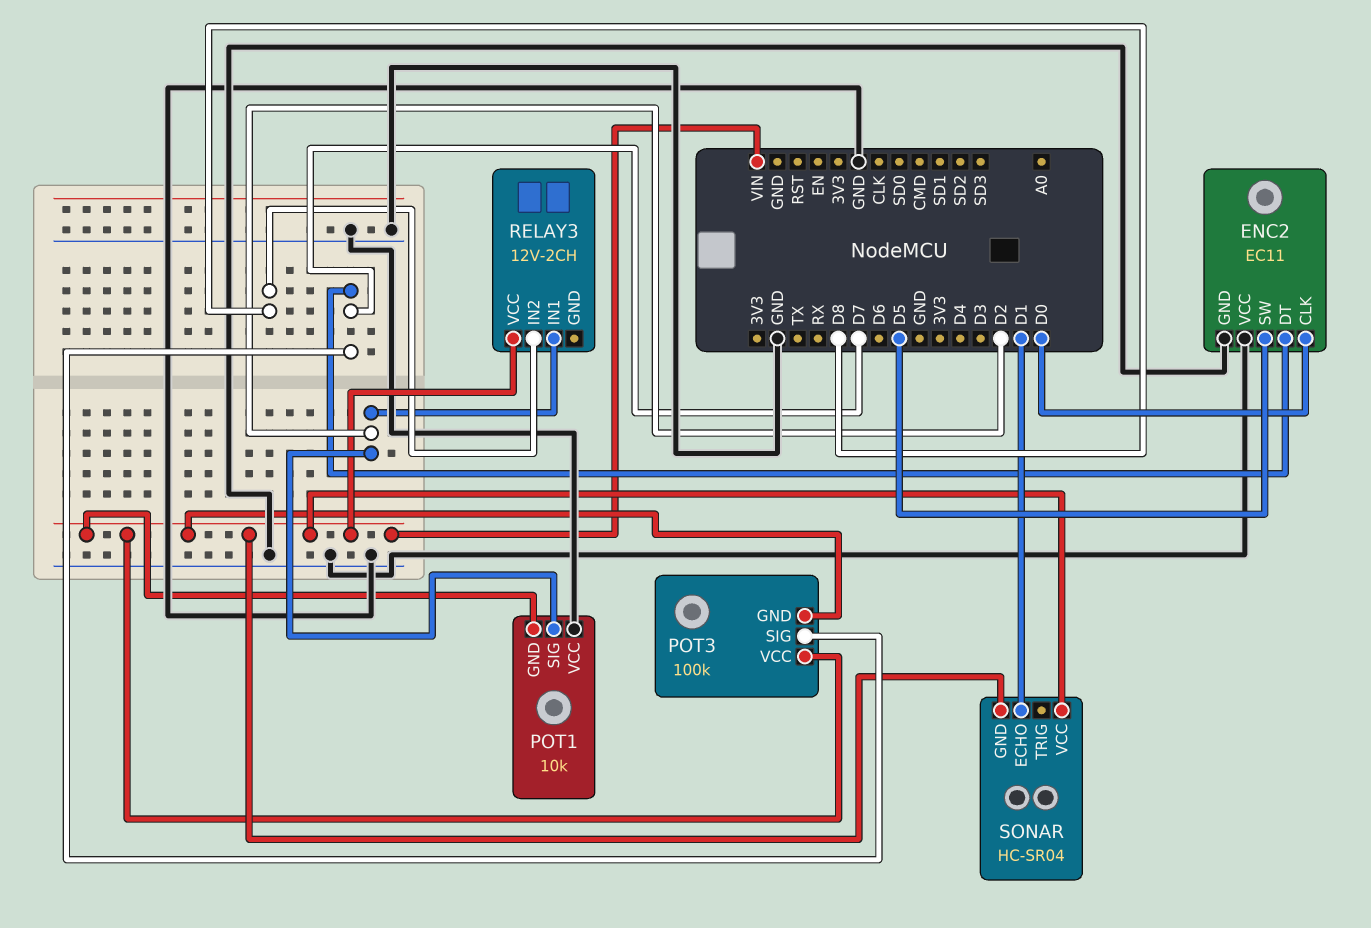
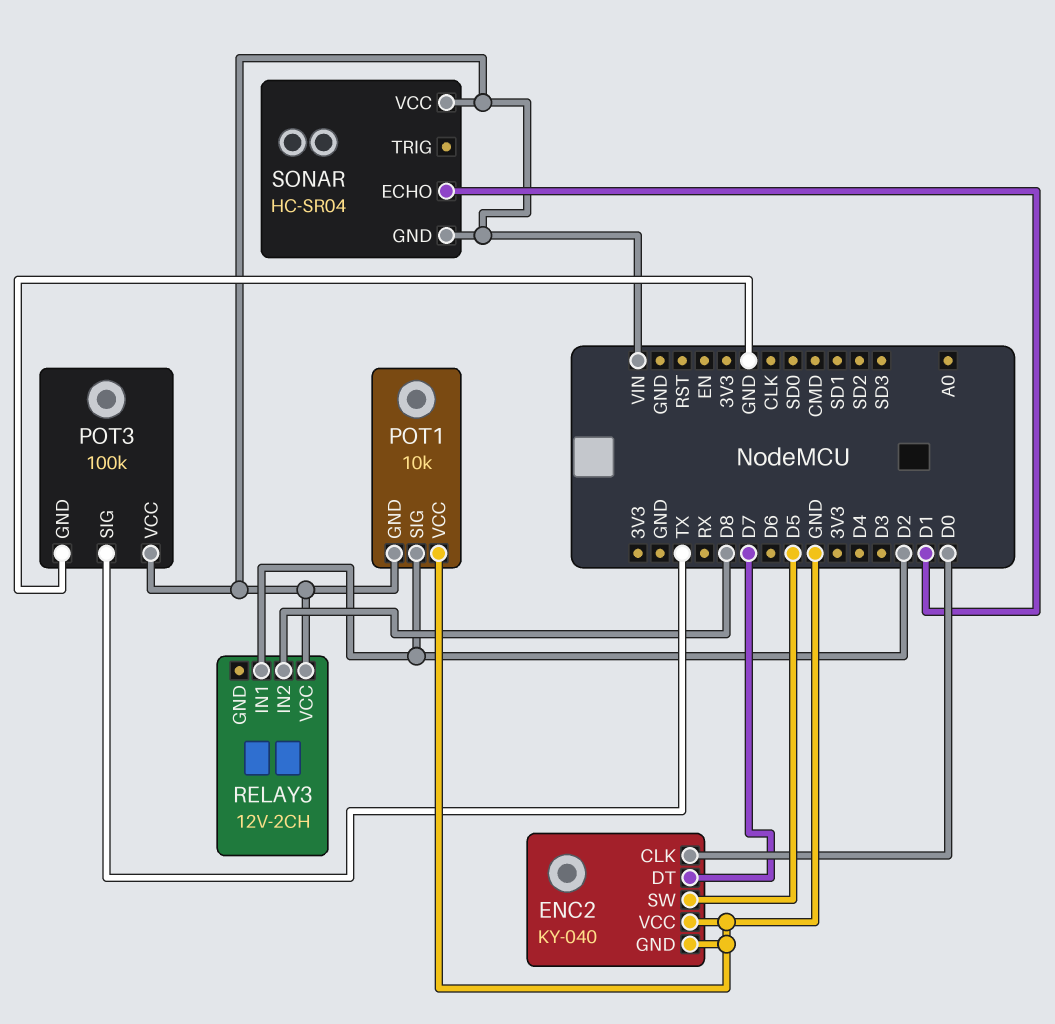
ENC2: EC11 -> KY-040
POT3 pin GND: VIN -> GND
POT3 pin SIG: D7 -> TX

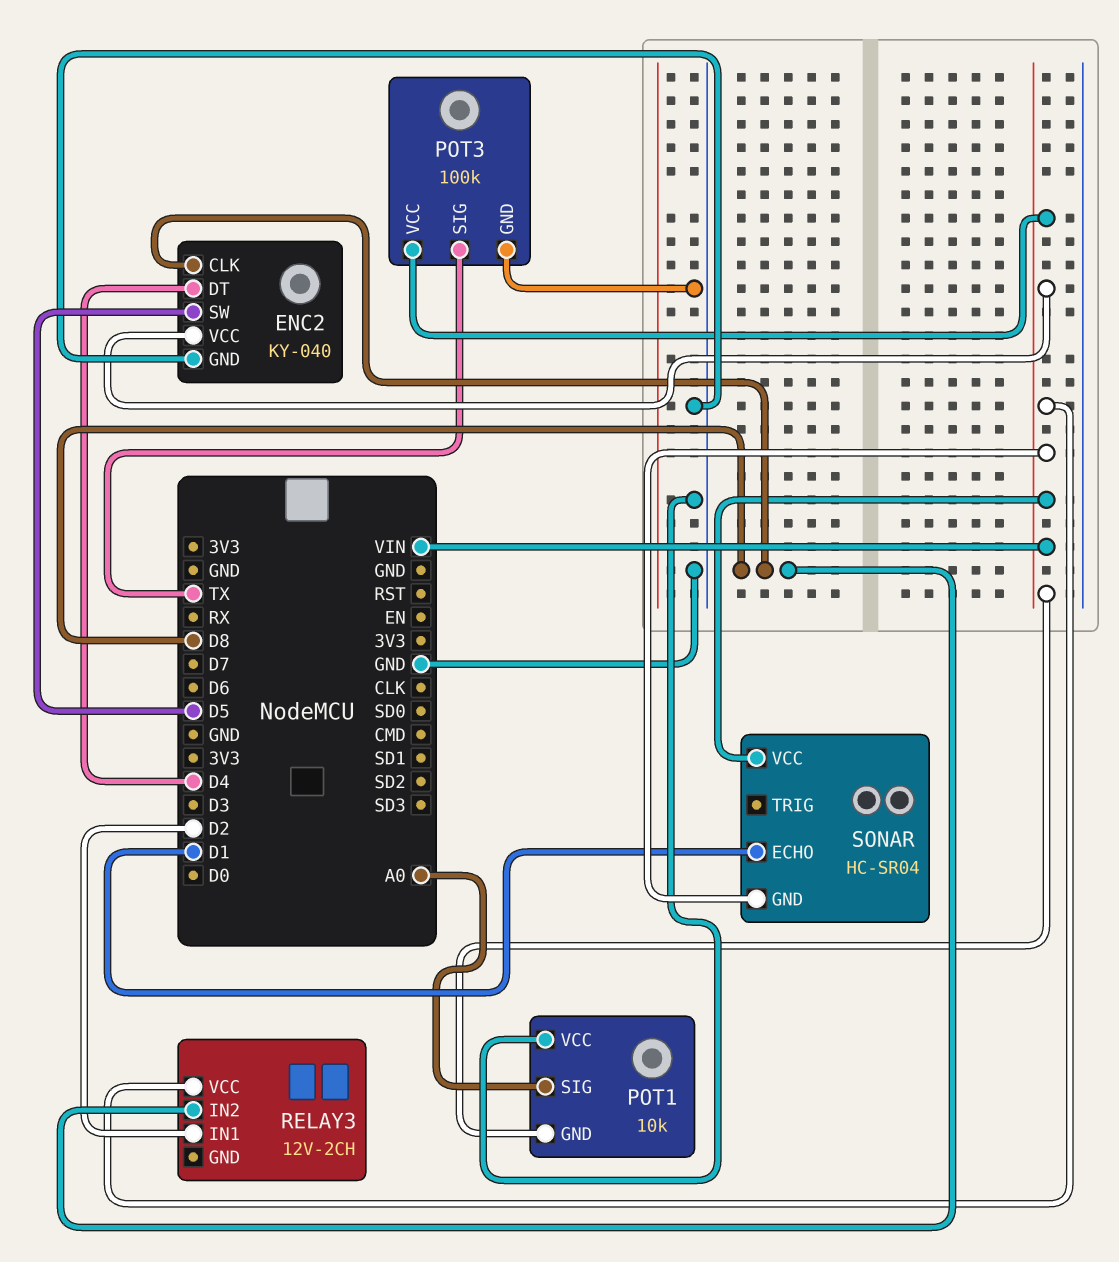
ENC2 pin CLK: D0 -> D8
ENC2 pin DT: D7 -> D4
ENC2 pin VCC: GND -> VIN
POT1 pin SIG: D2 -> A0

